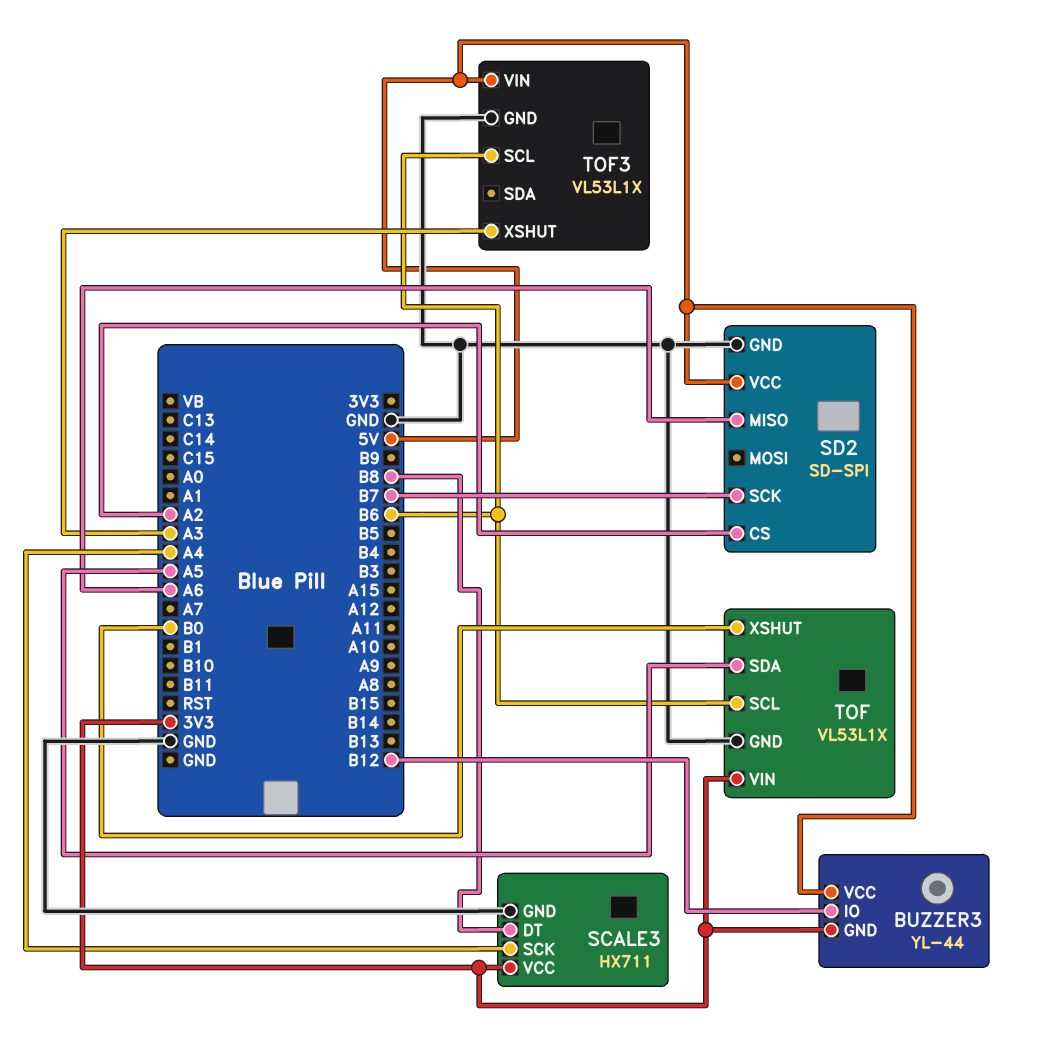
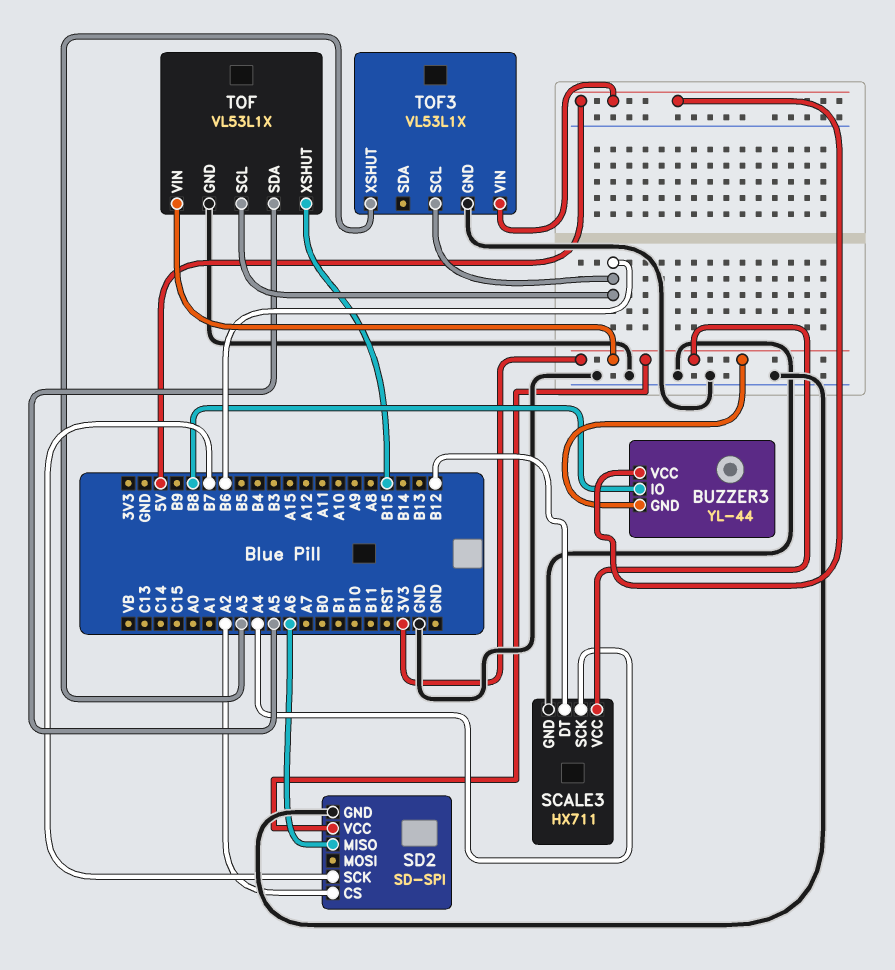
BUZZER3 pin IO: B12 -> B8
SCALE3 pin DT: B8 -> B12
SD2 pin VCC: 5V -> 3V3
TOF pin XSHUT: B0 -> B15

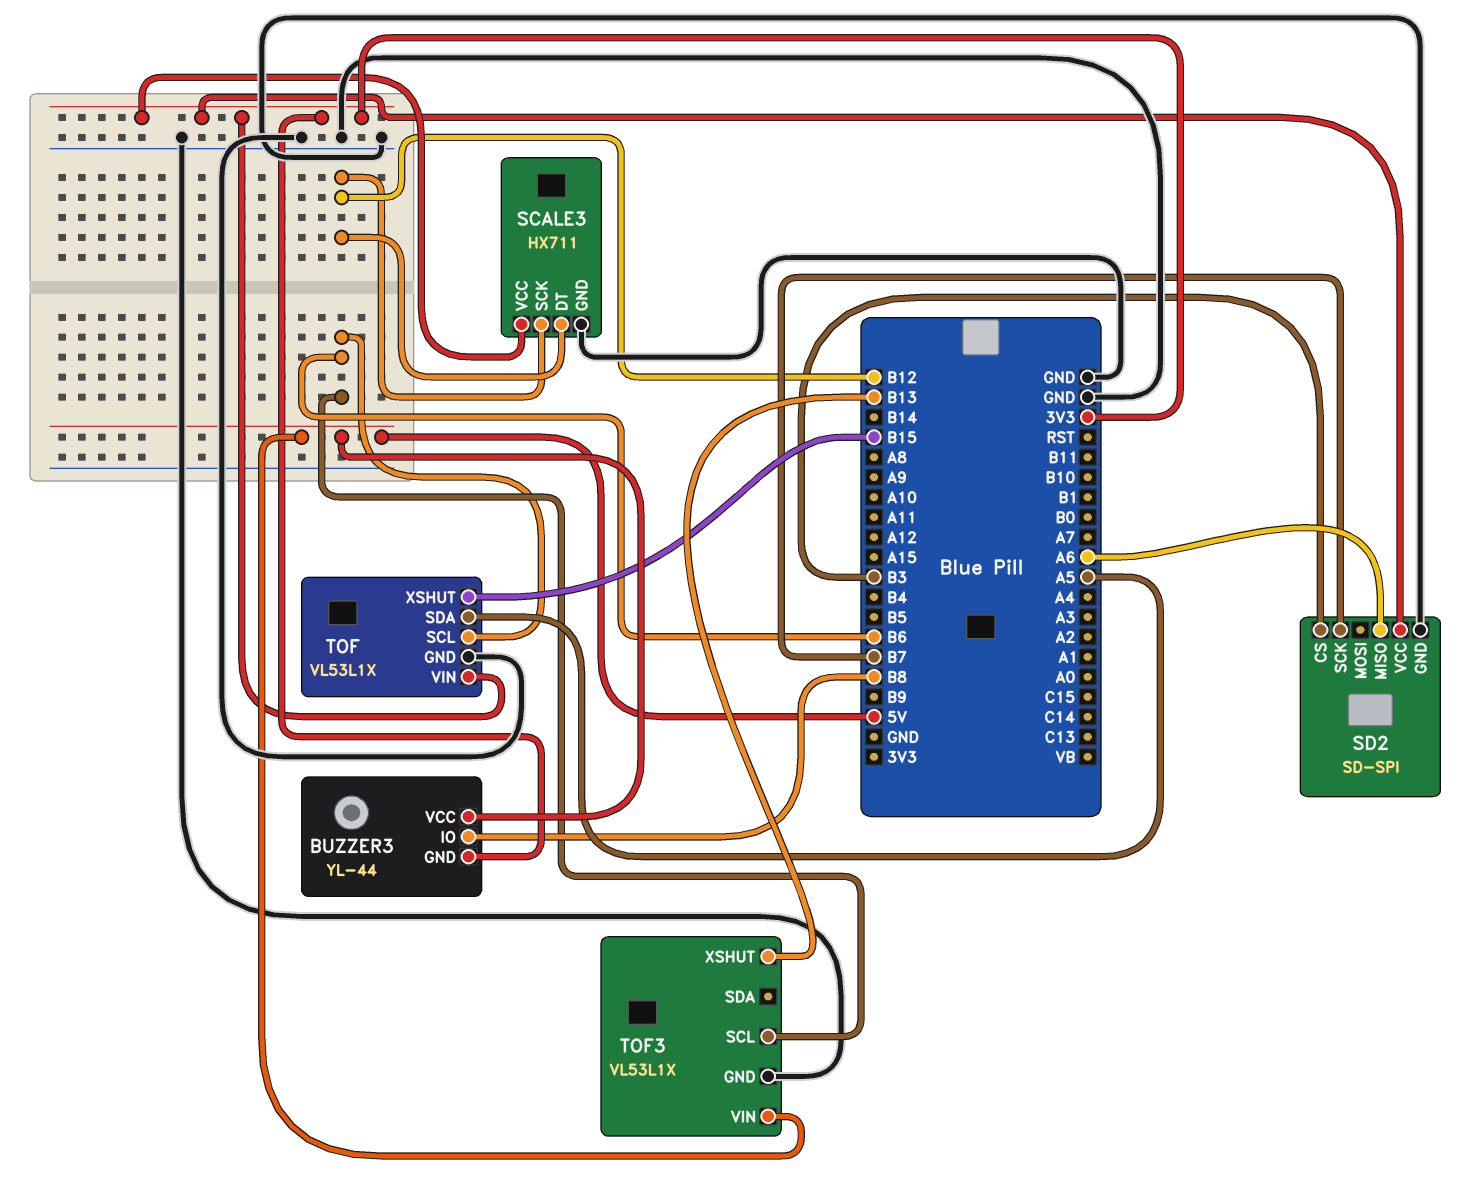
SCALE3 pin SCK: A4 -> B12
SD2 pin CS: A2 -> B3
TOF3 pin XSHUT: A3 -> B13

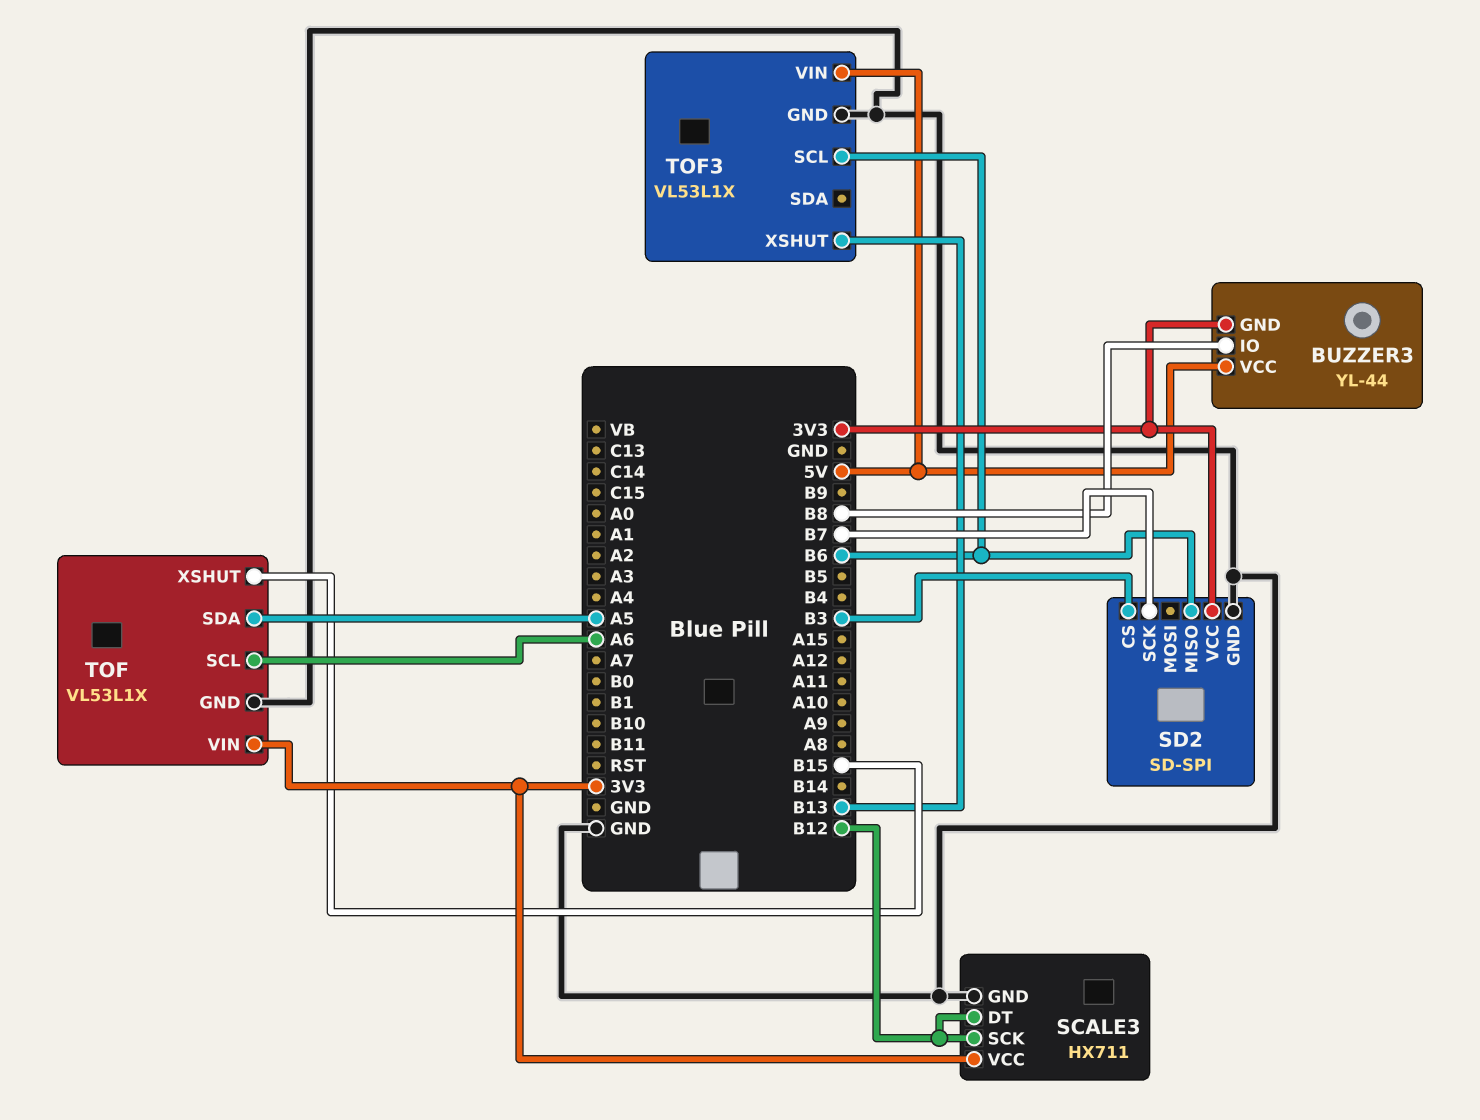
SD2 pin MISO: A6 -> B6
TOF pin SCL: B6 -> A6

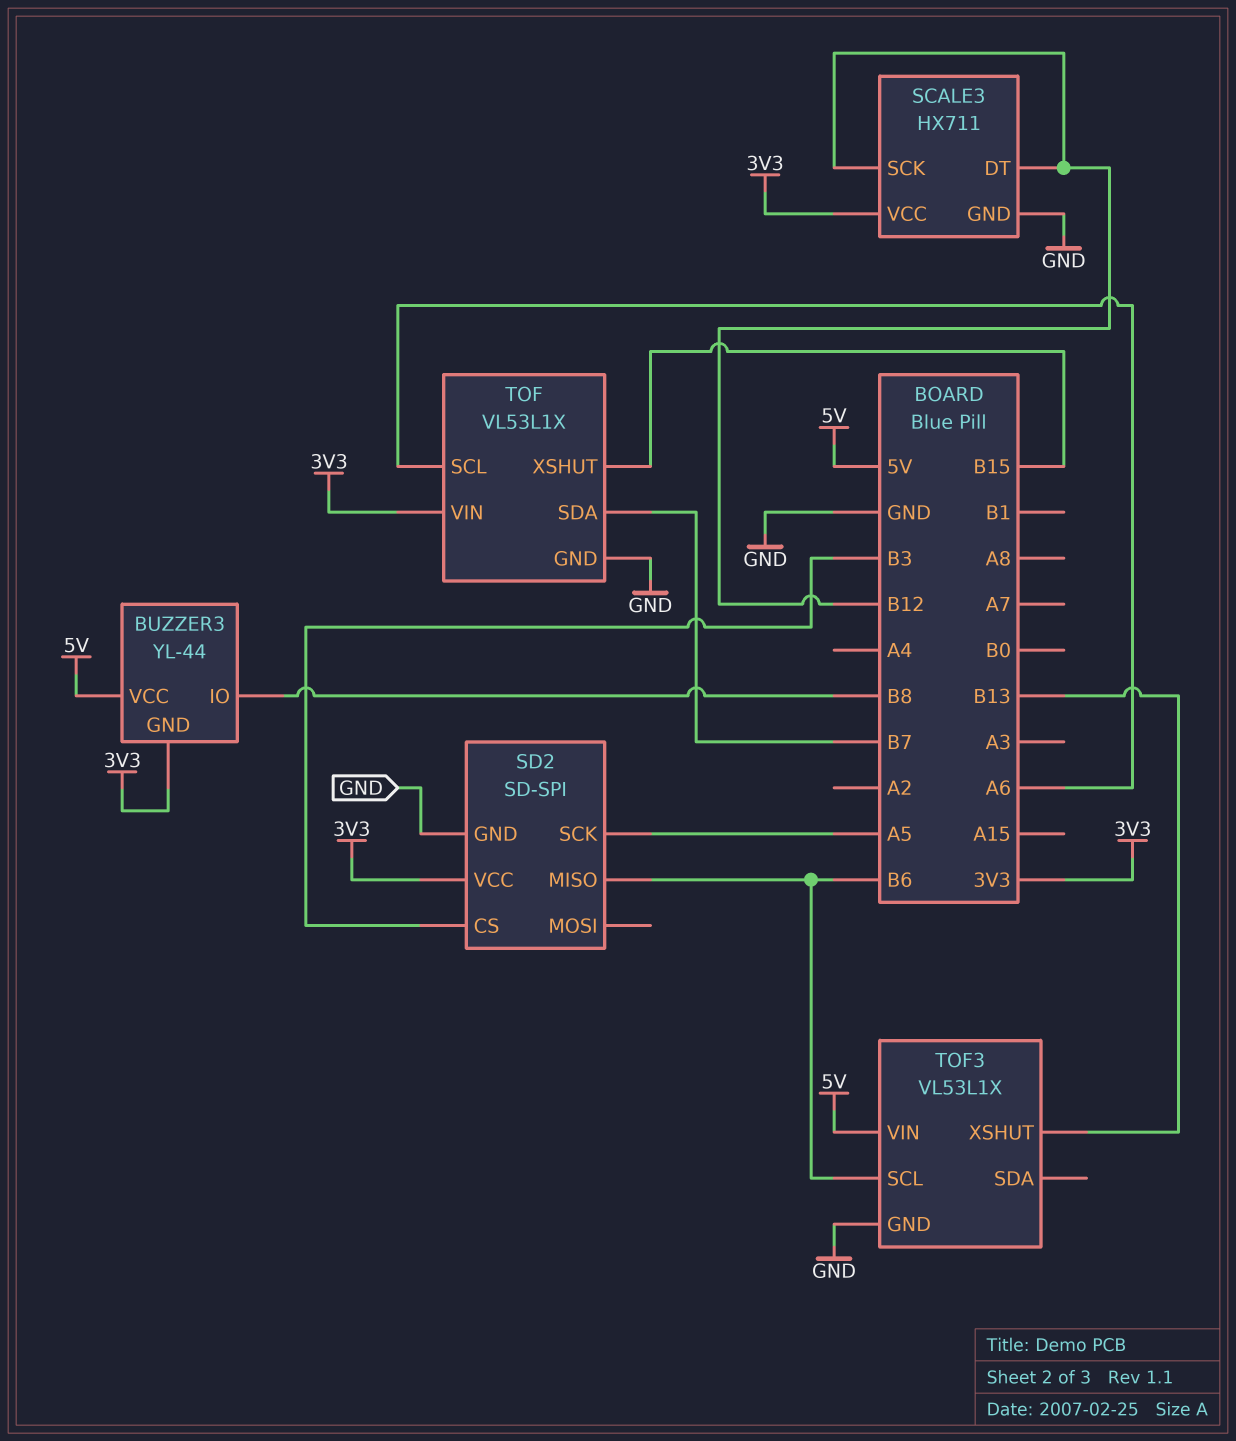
SD2 pin SCK: B7 -> A5
TOF pin SDA: A5 -> B7

